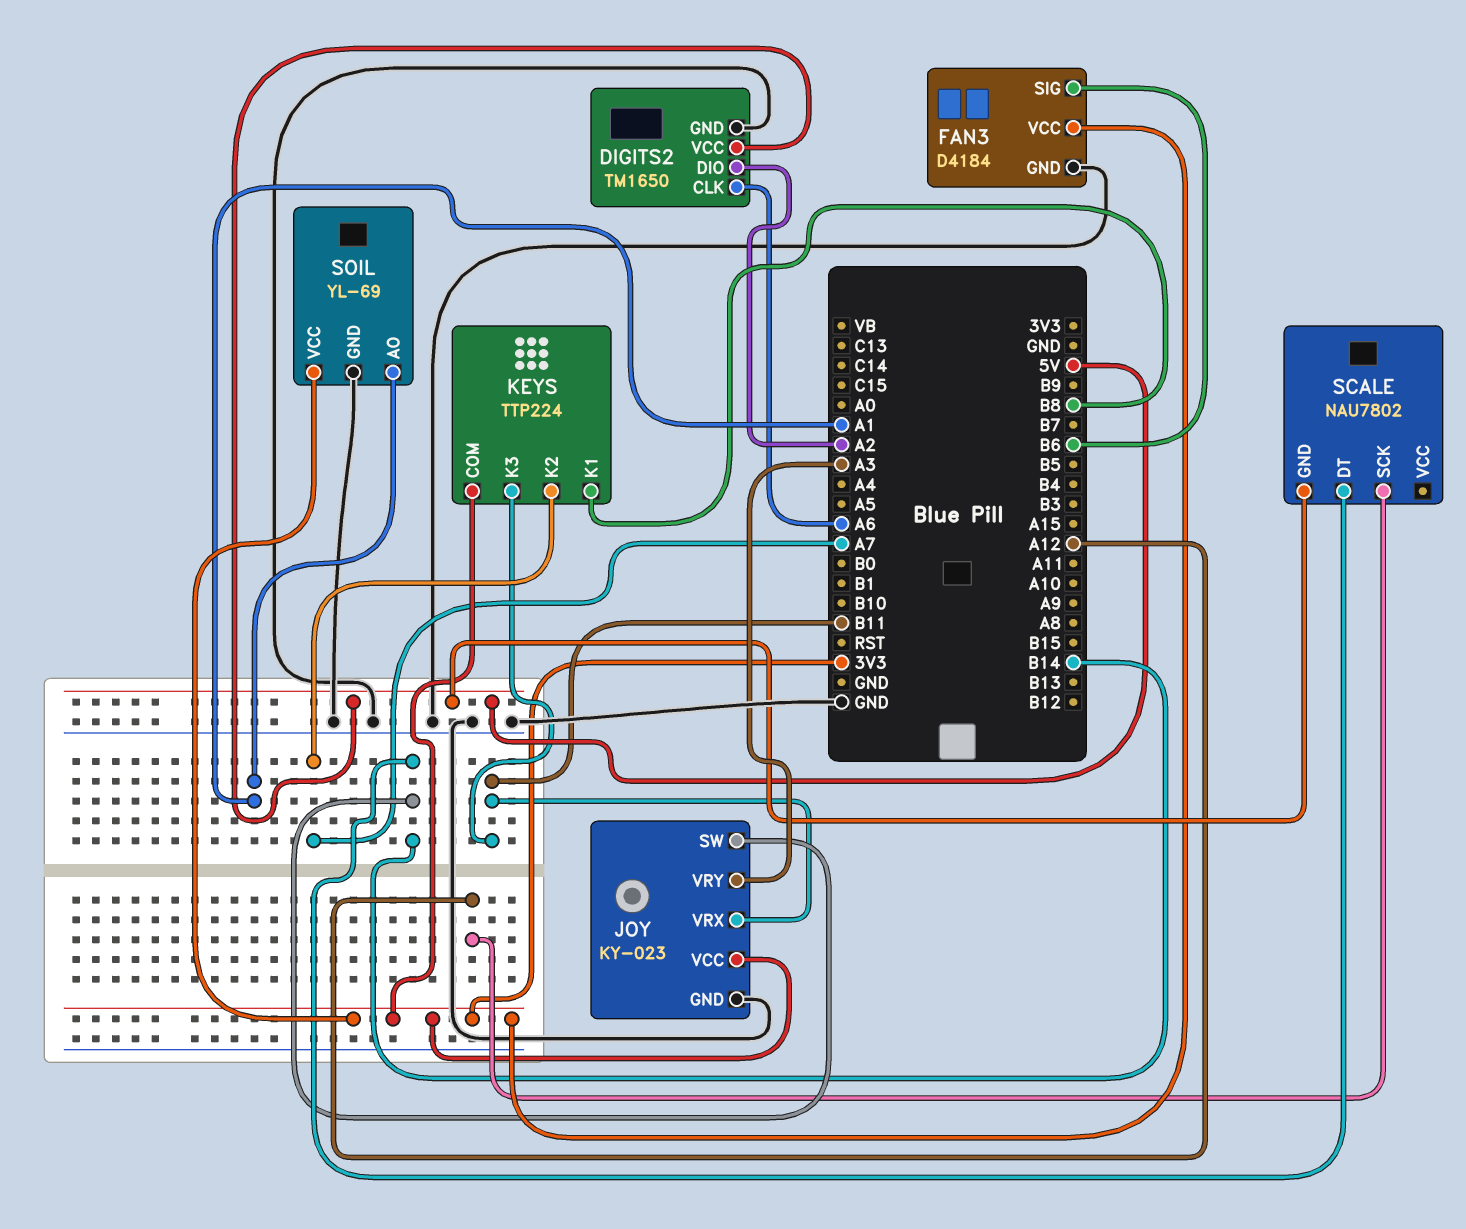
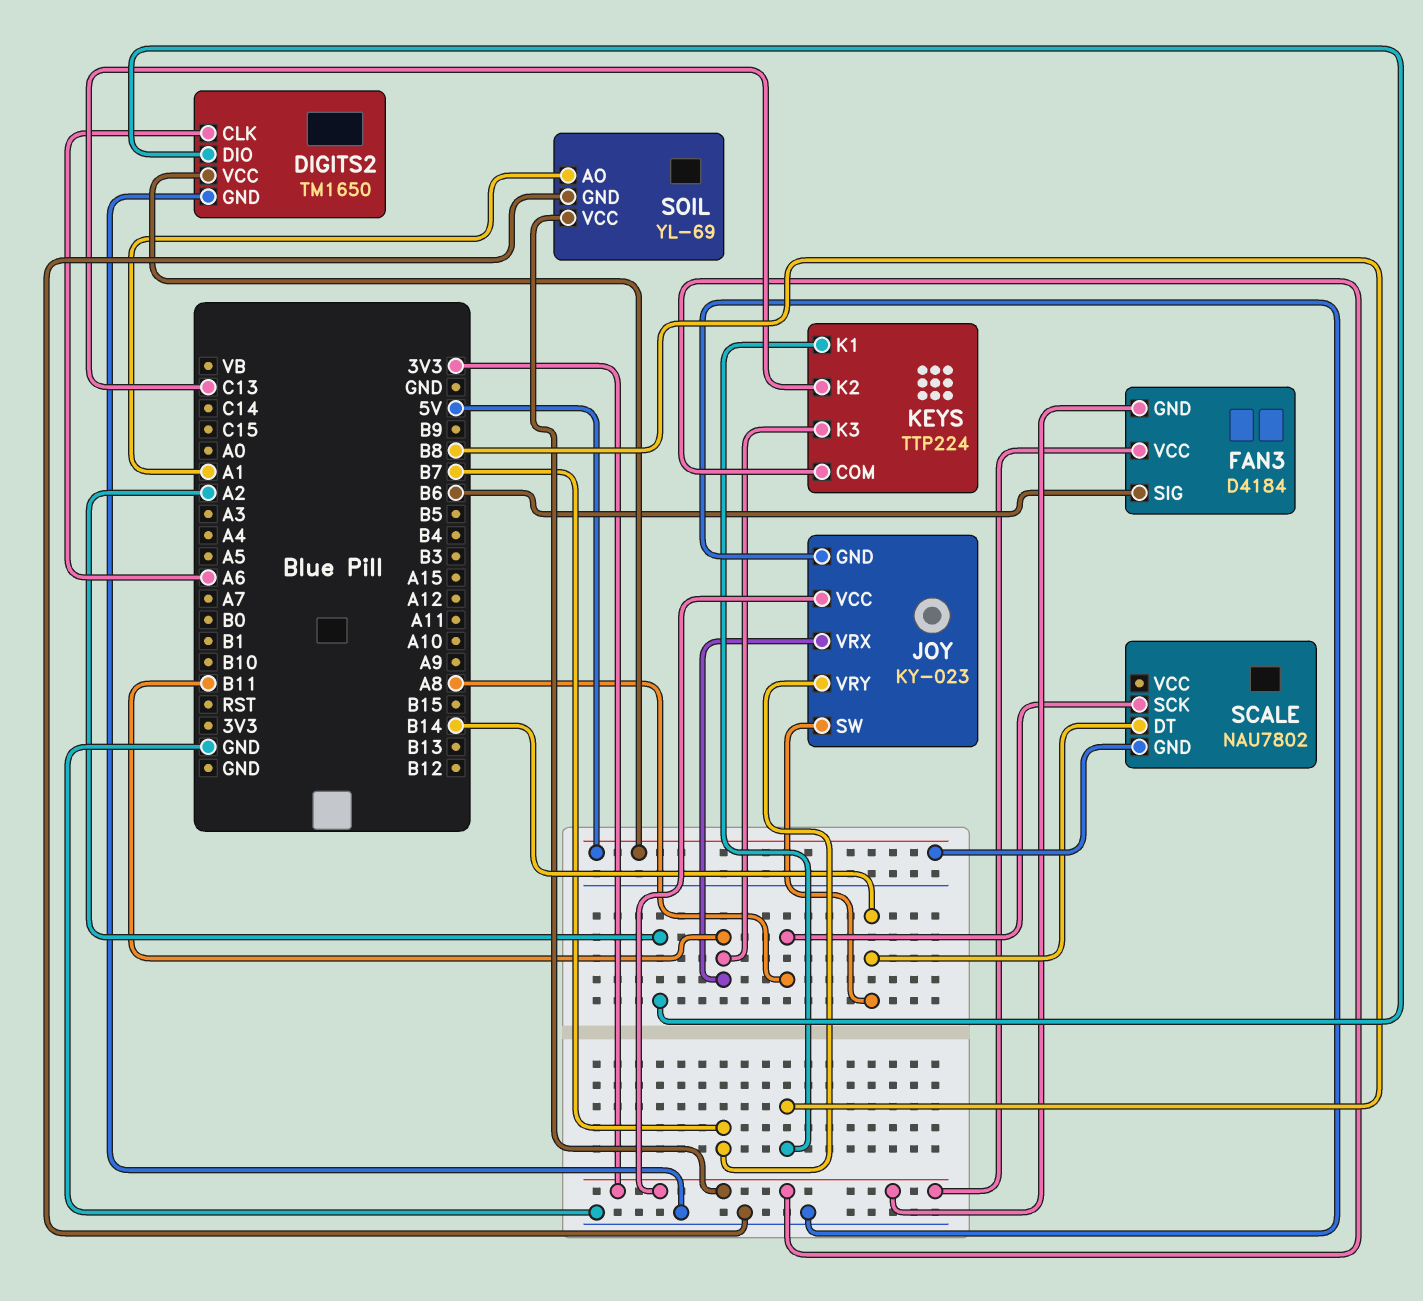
FAN3 pin GND: GND -> 3V3
JOY pin VRY: A3 -> B7
KEYS pin K2: A7 -> C13
SCALE pin SCK: A12 -> A8

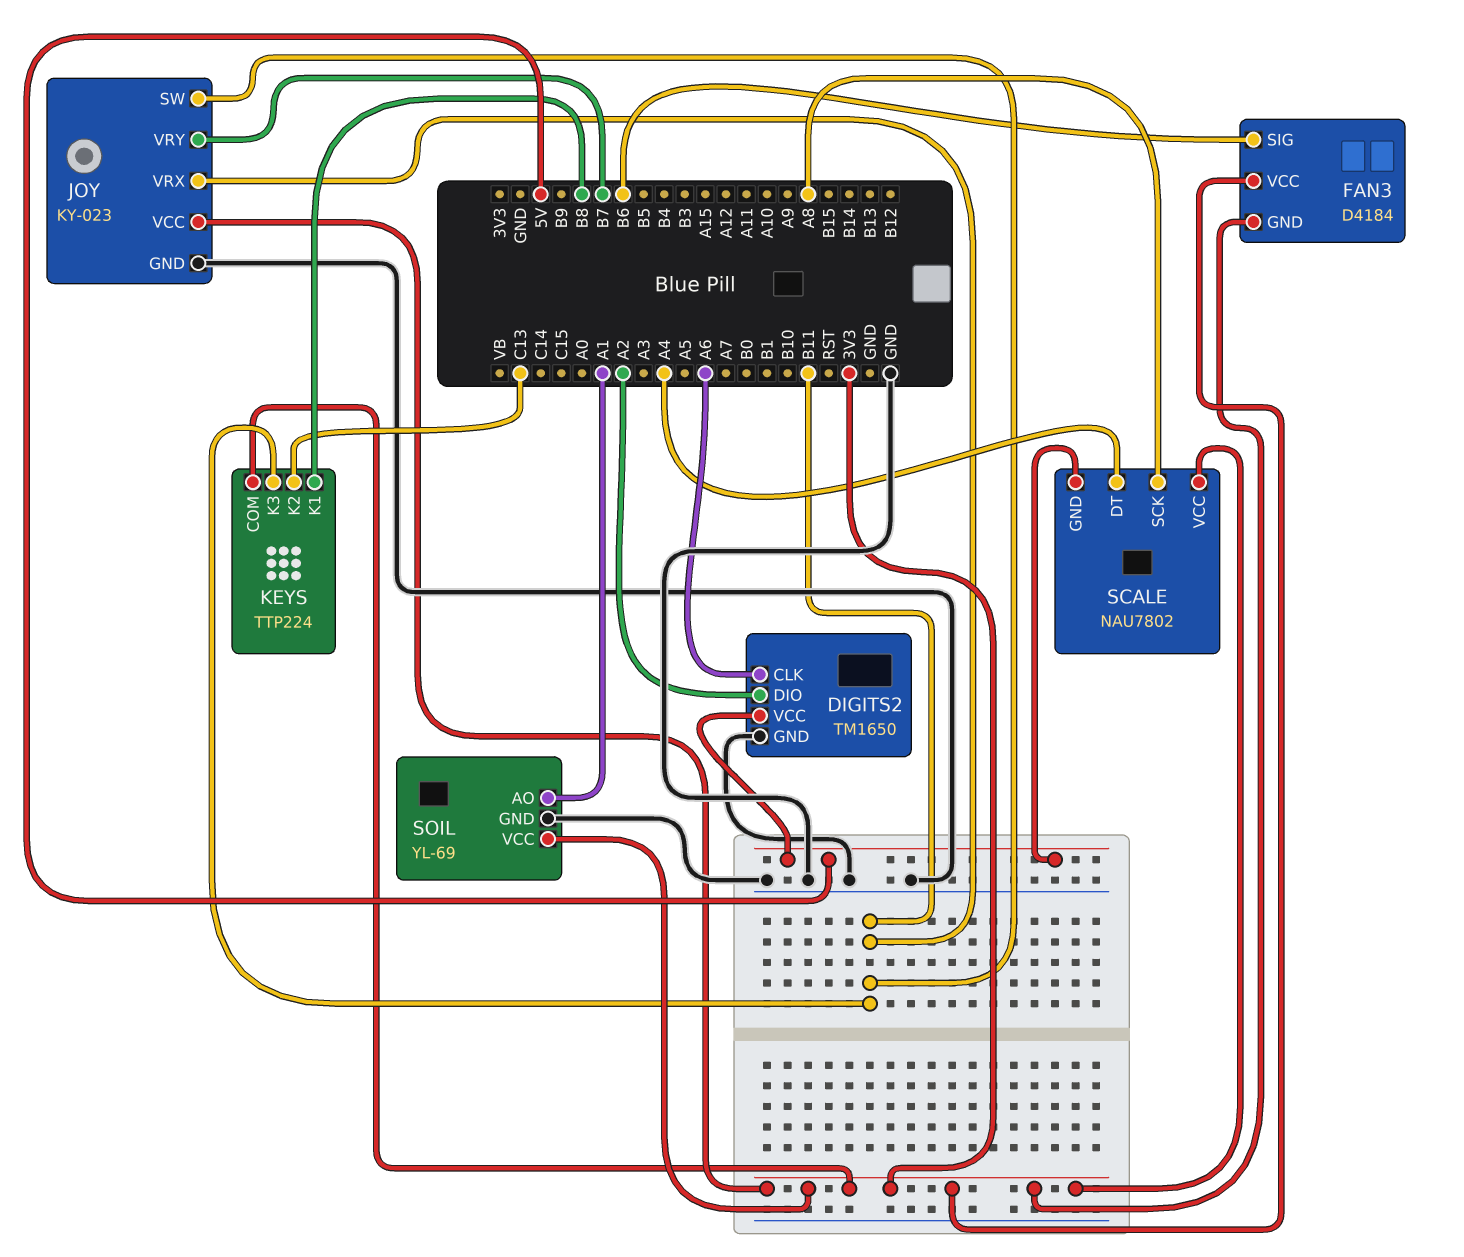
JOY pin SW: B14 -> B11
SCALE pin DT: B14 -> A4
SCALE pin VCC: none -> 3V3

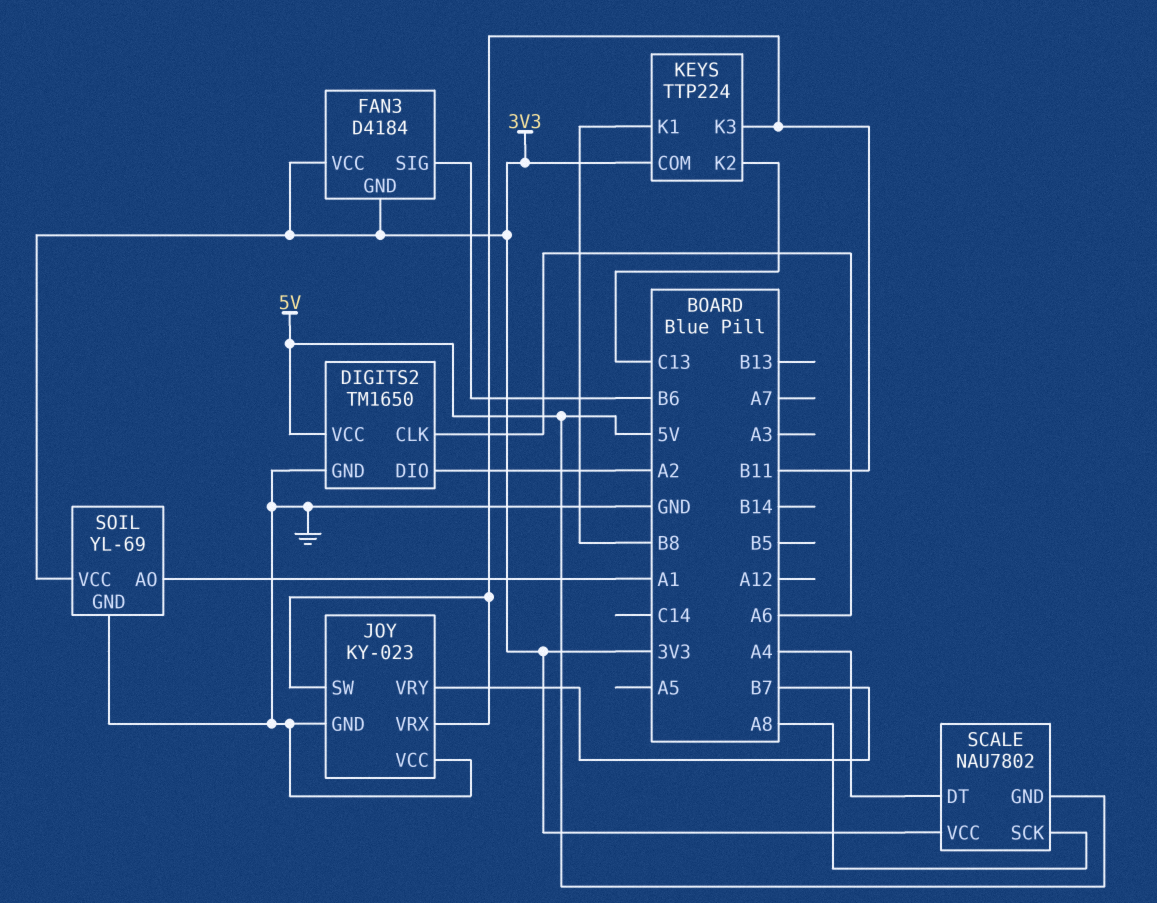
JOY pin VCC: 3V3 -> GND

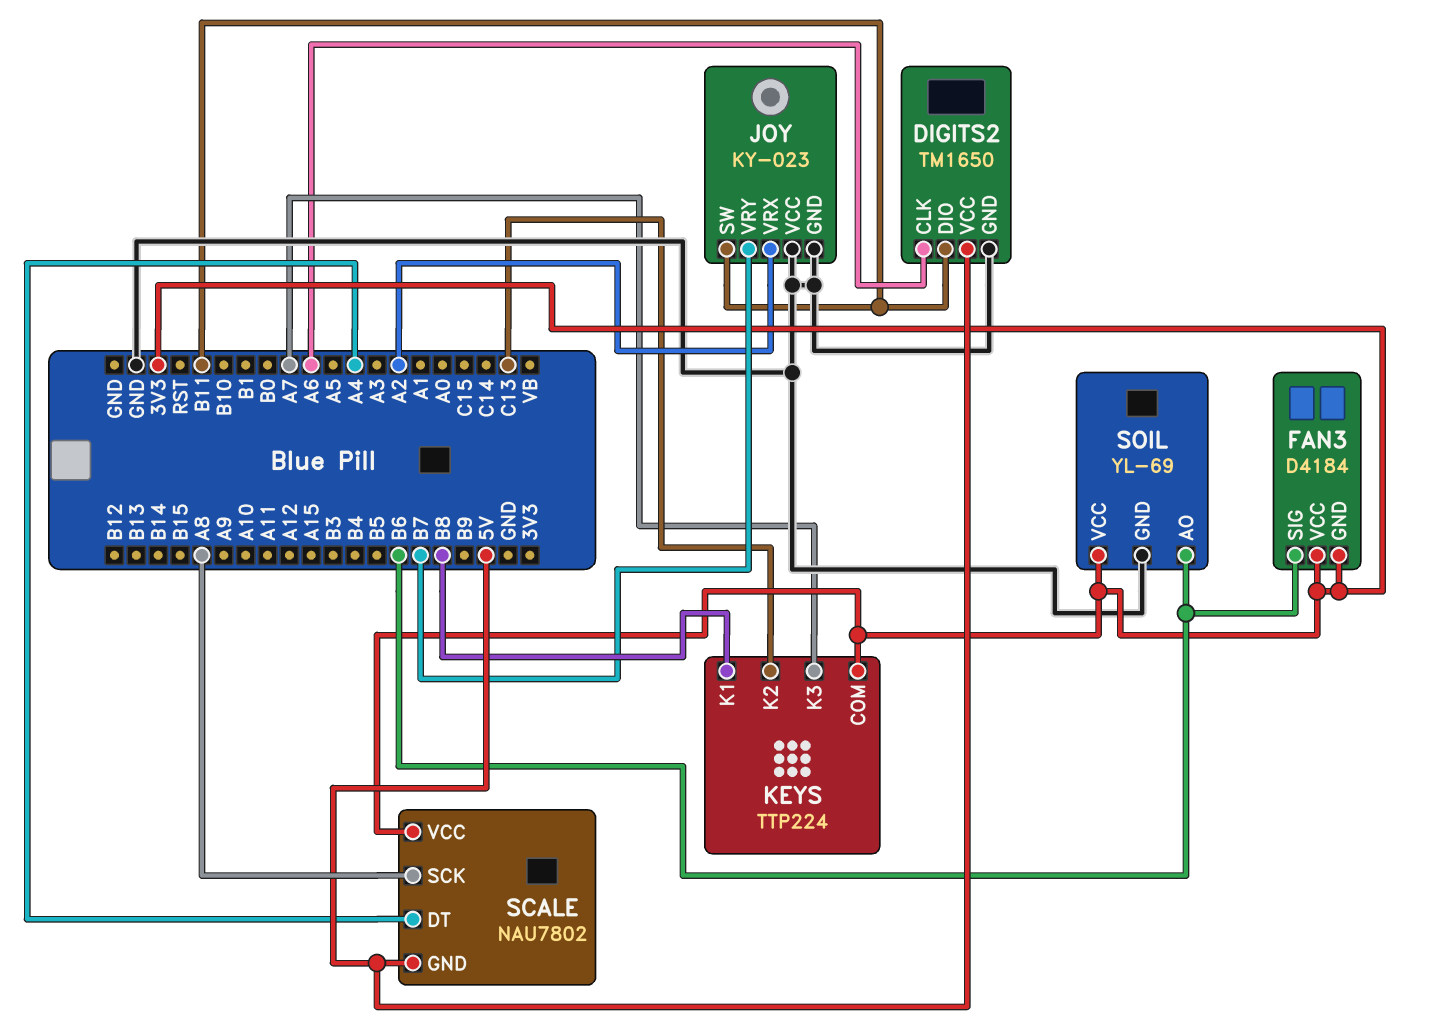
DIGITS2 pin DIO: A2 -> B11
JOY pin VRX: B11 -> A2
KEYS pin K3: B11 -> A7
SOIL pin AO: A1 -> B6

